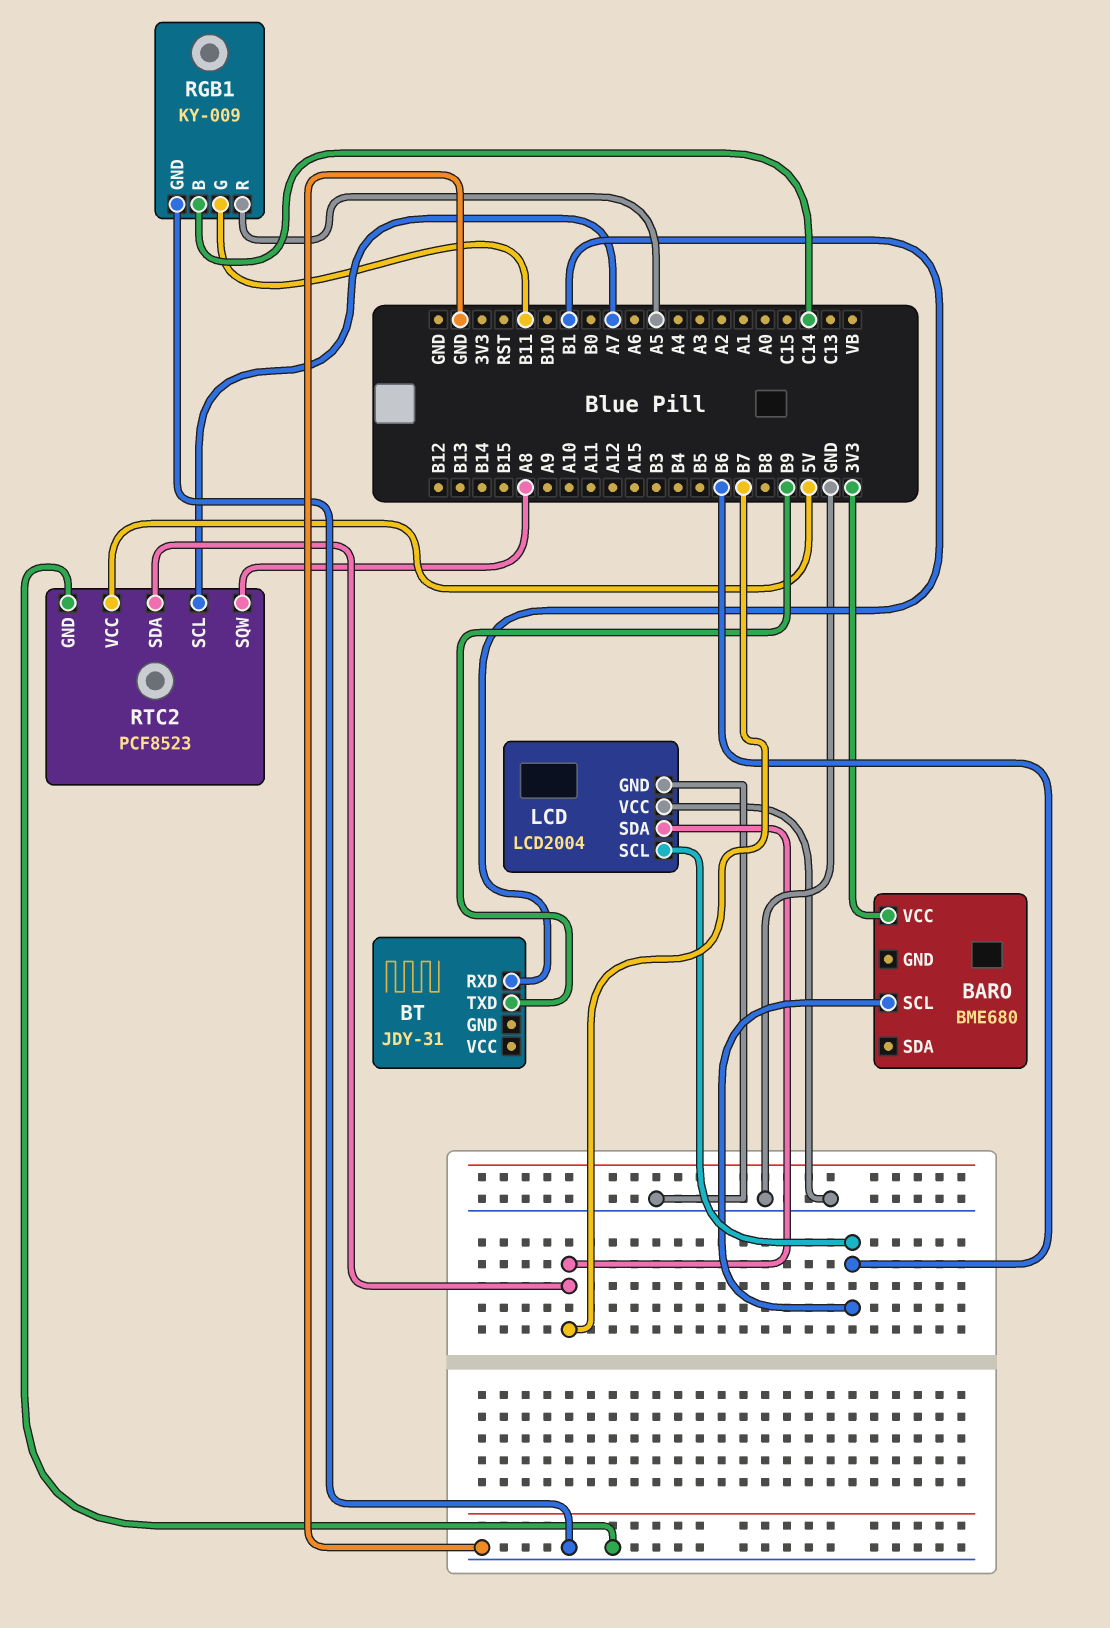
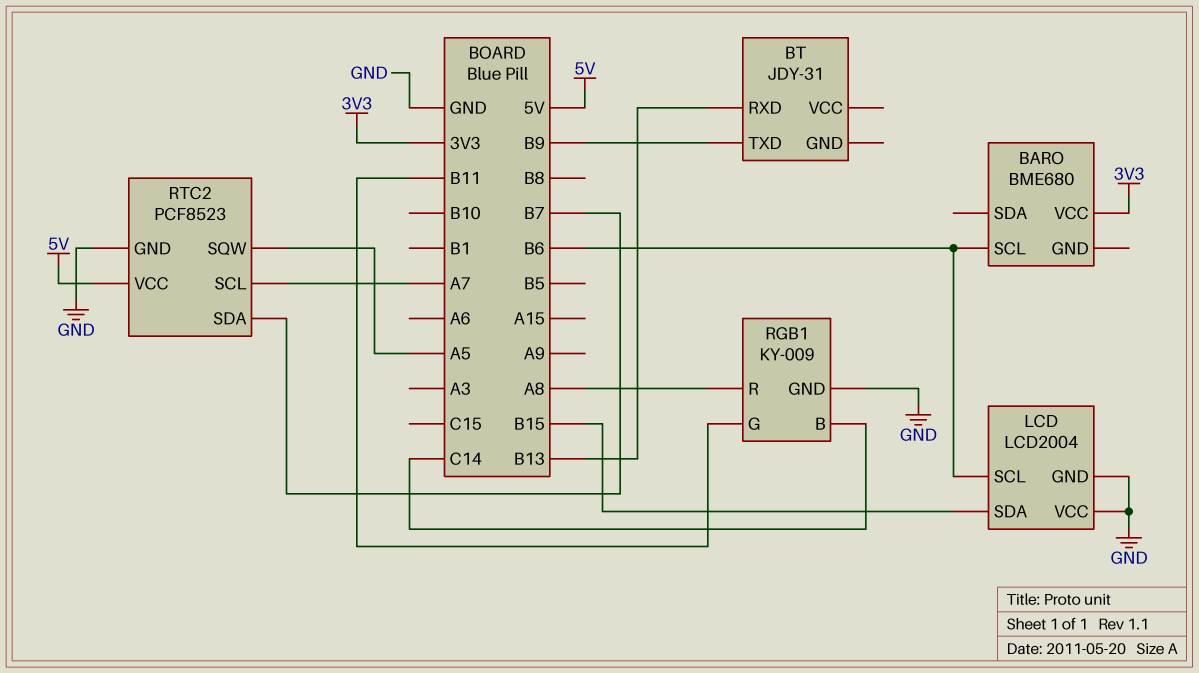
BT pin RXD: B1 -> B13
LCD pin SDA: B7 -> B15
RGB1 pin R: A5 -> A8
RTC2 pin SQW: A8 -> A5

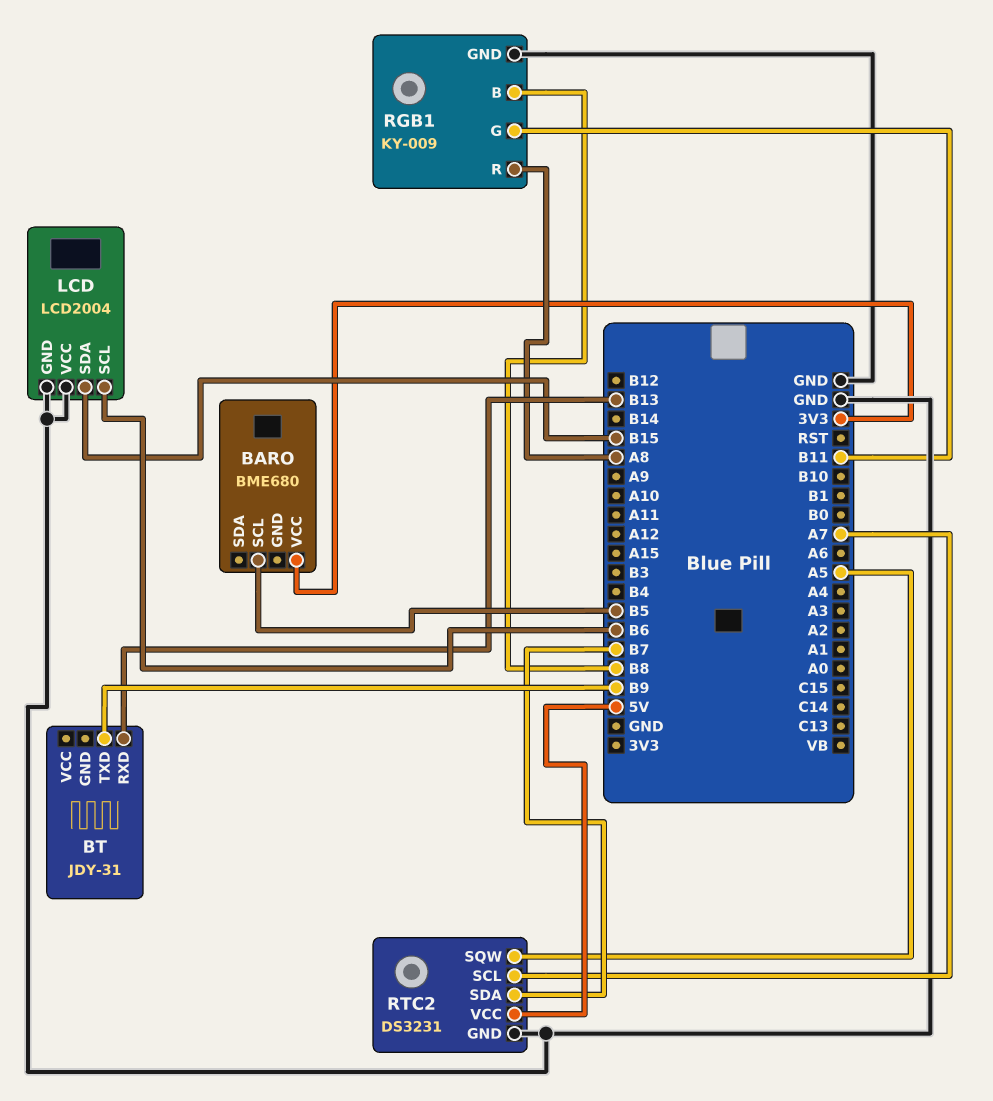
BARO pin SCL: B6 -> B5
RGB1 pin B: C14 -> B8
RTC2: PCF8523 -> DS3231

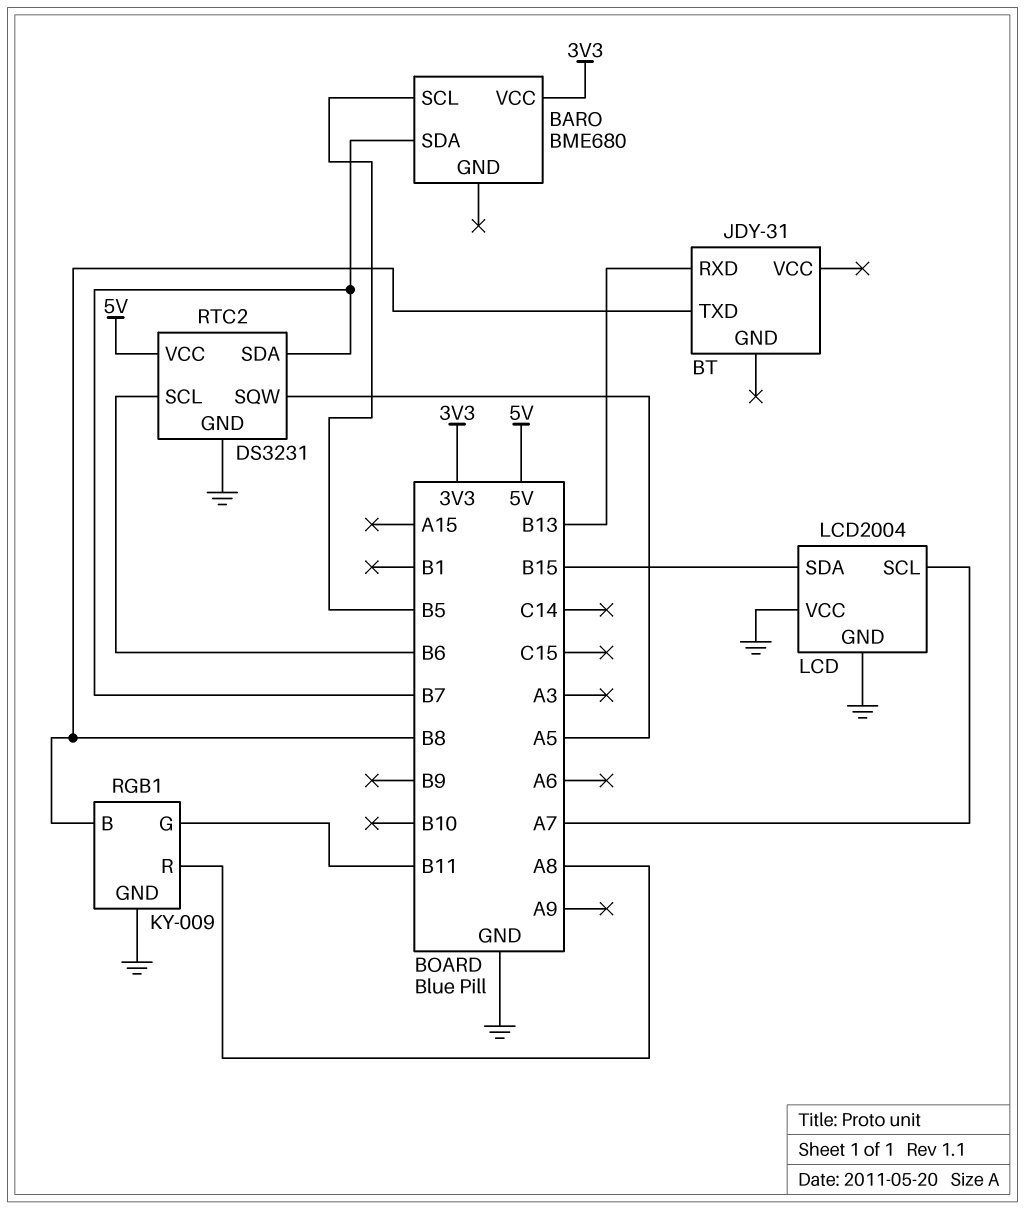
BARO pin SDA: none -> B7
BT pin TXD: B9 -> B8
LCD pin SCL: B6 -> A7
RTC2 pin SCL: A7 -> B6

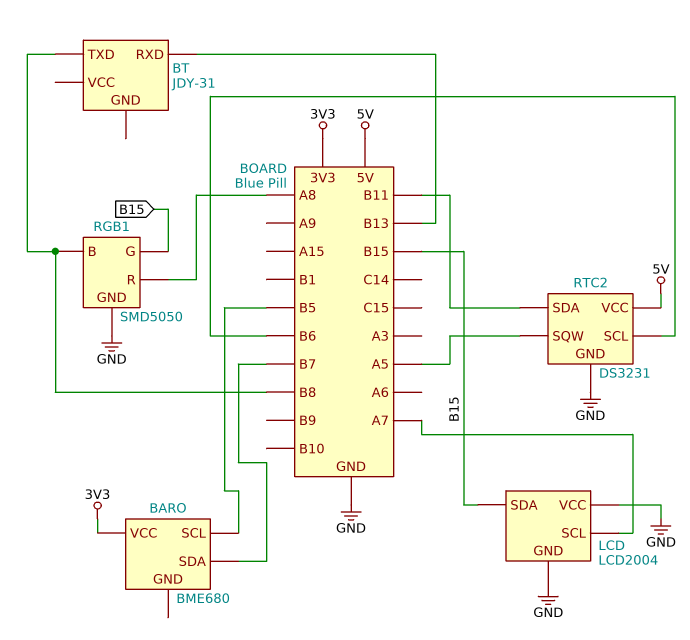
RGB1: KY-009 -> SMD5050
RGB1 pin G: B11 -> B15
RTC2 pin SDA: B7 -> B11

